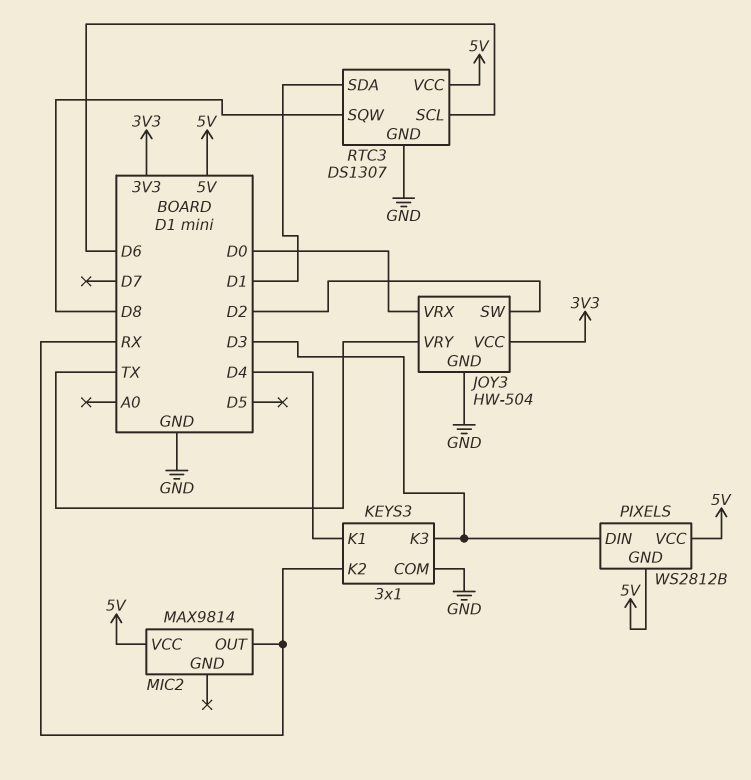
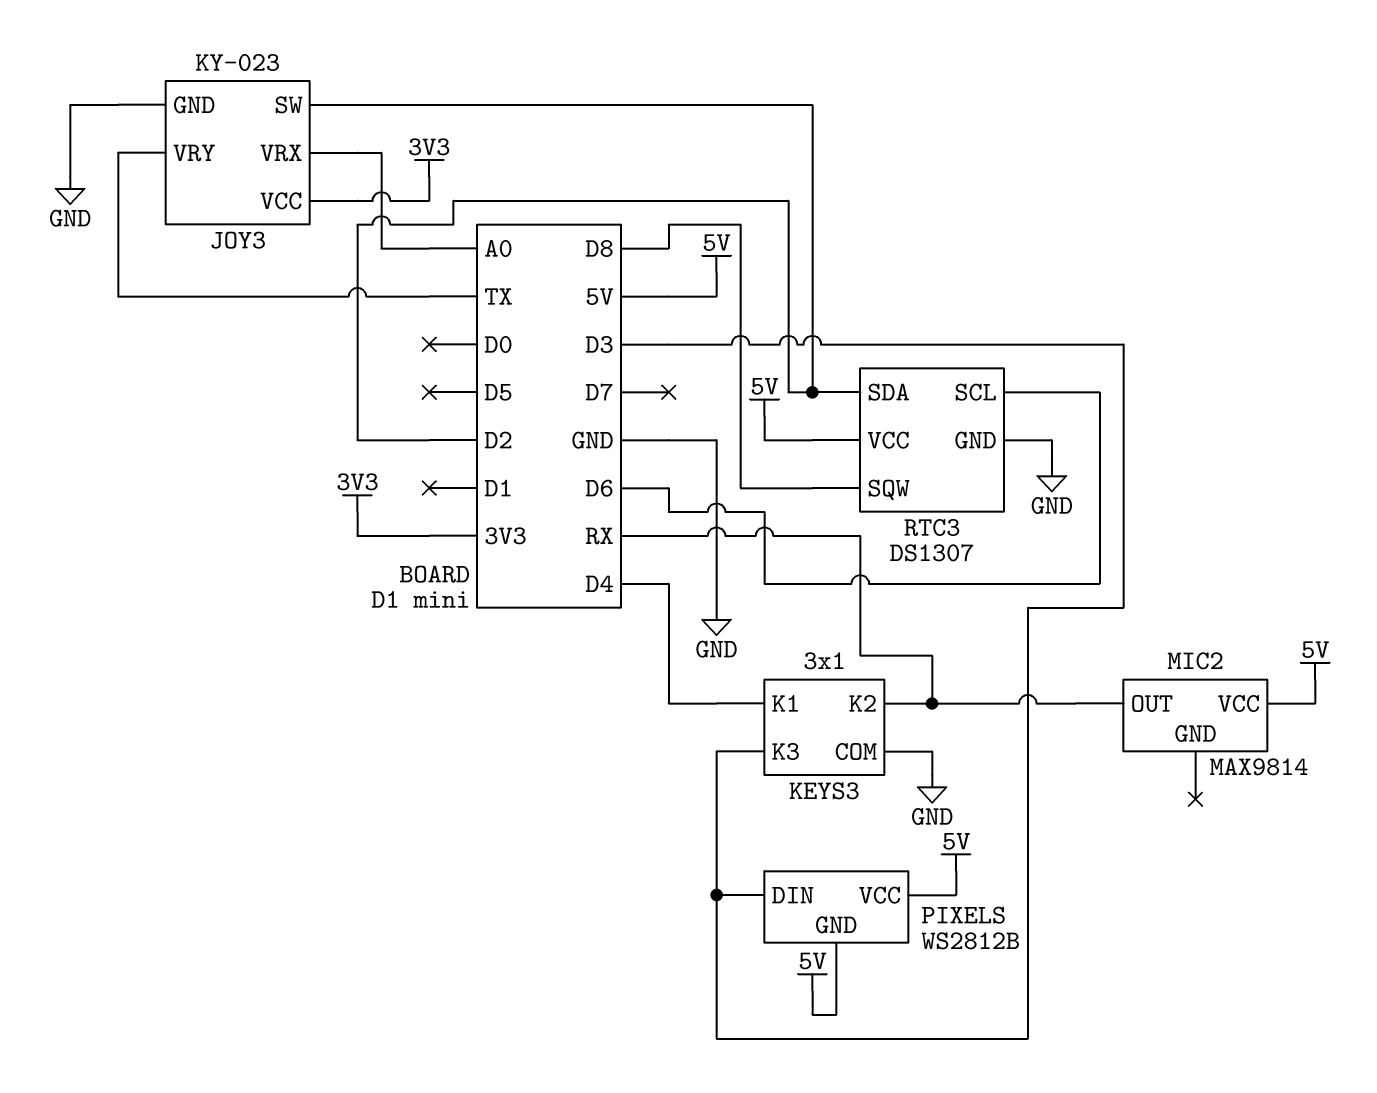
JOY3: HW-504 -> KY-023
JOY3 pin VRX: D0 -> A0
RTC3 pin SDA: D1 -> D2

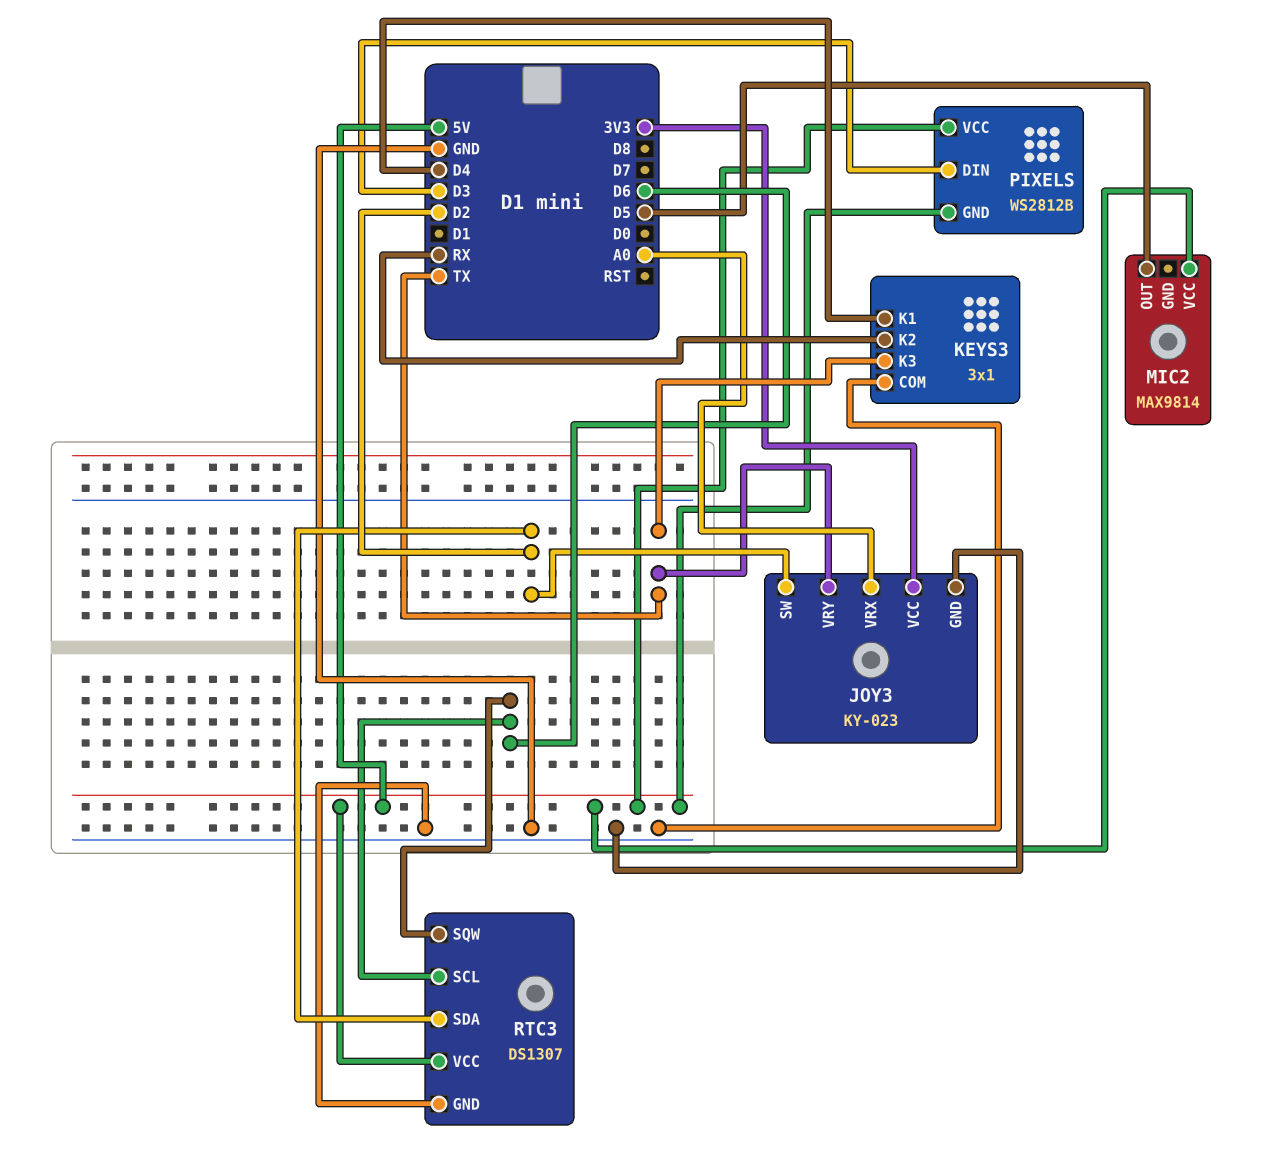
KEYS3 pin K3: D3 -> TX
MIC2 pin OUT: RX -> D5
RTC3 pin SQW: D8 -> D6

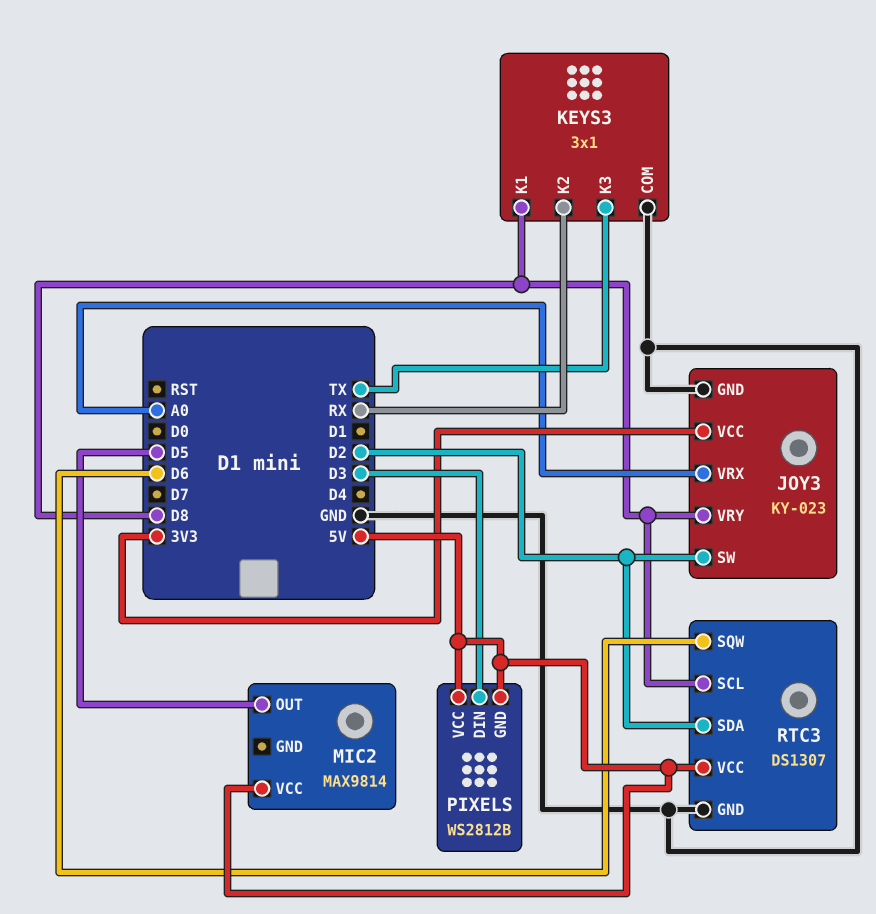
JOY3 pin VRY: TX -> D8
KEYS3 pin K1: D4 -> D8
RTC3 pin SCL: D6 -> D8

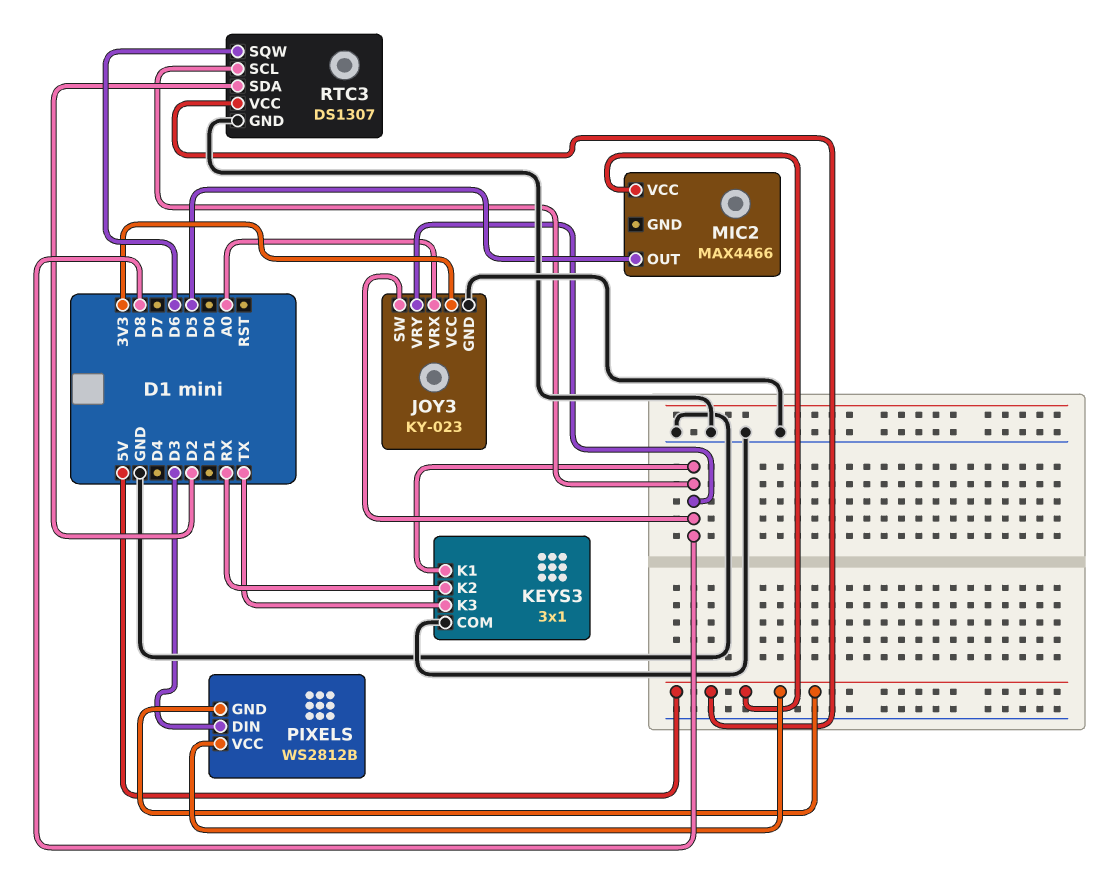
JOY3 pin SW: D2 -> D8
MIC2: MAX9814 -> MAX4466

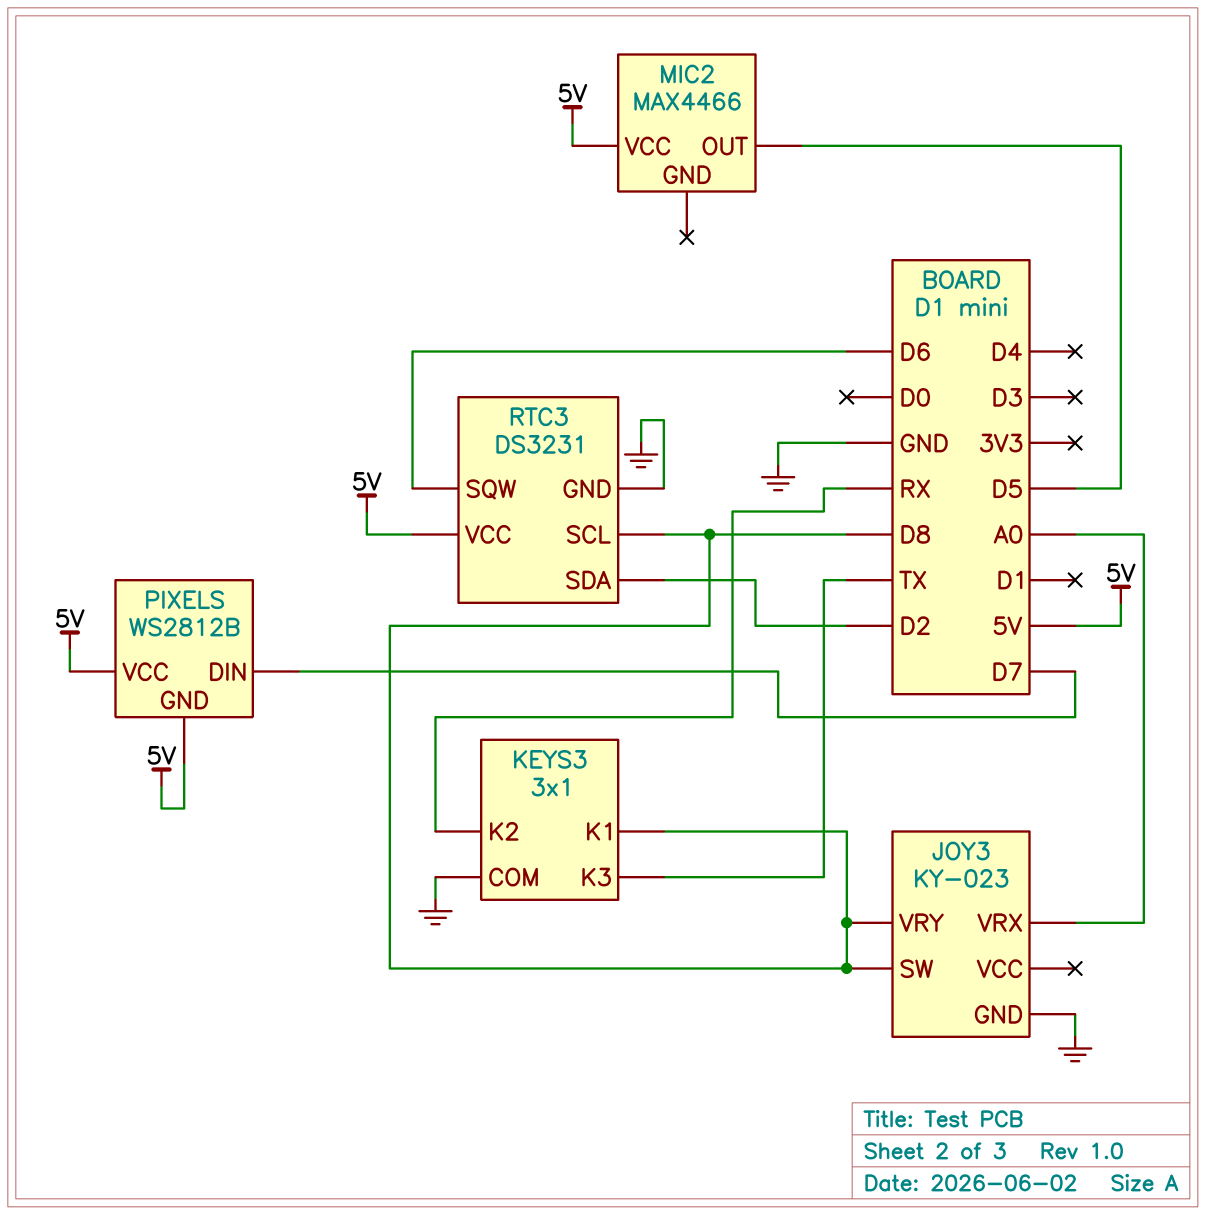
JOY3 pin VCC: 3V3 -> none
PIXELS pin DIN: D3 -> D7
RTC3: DS1307 -> DS3231

